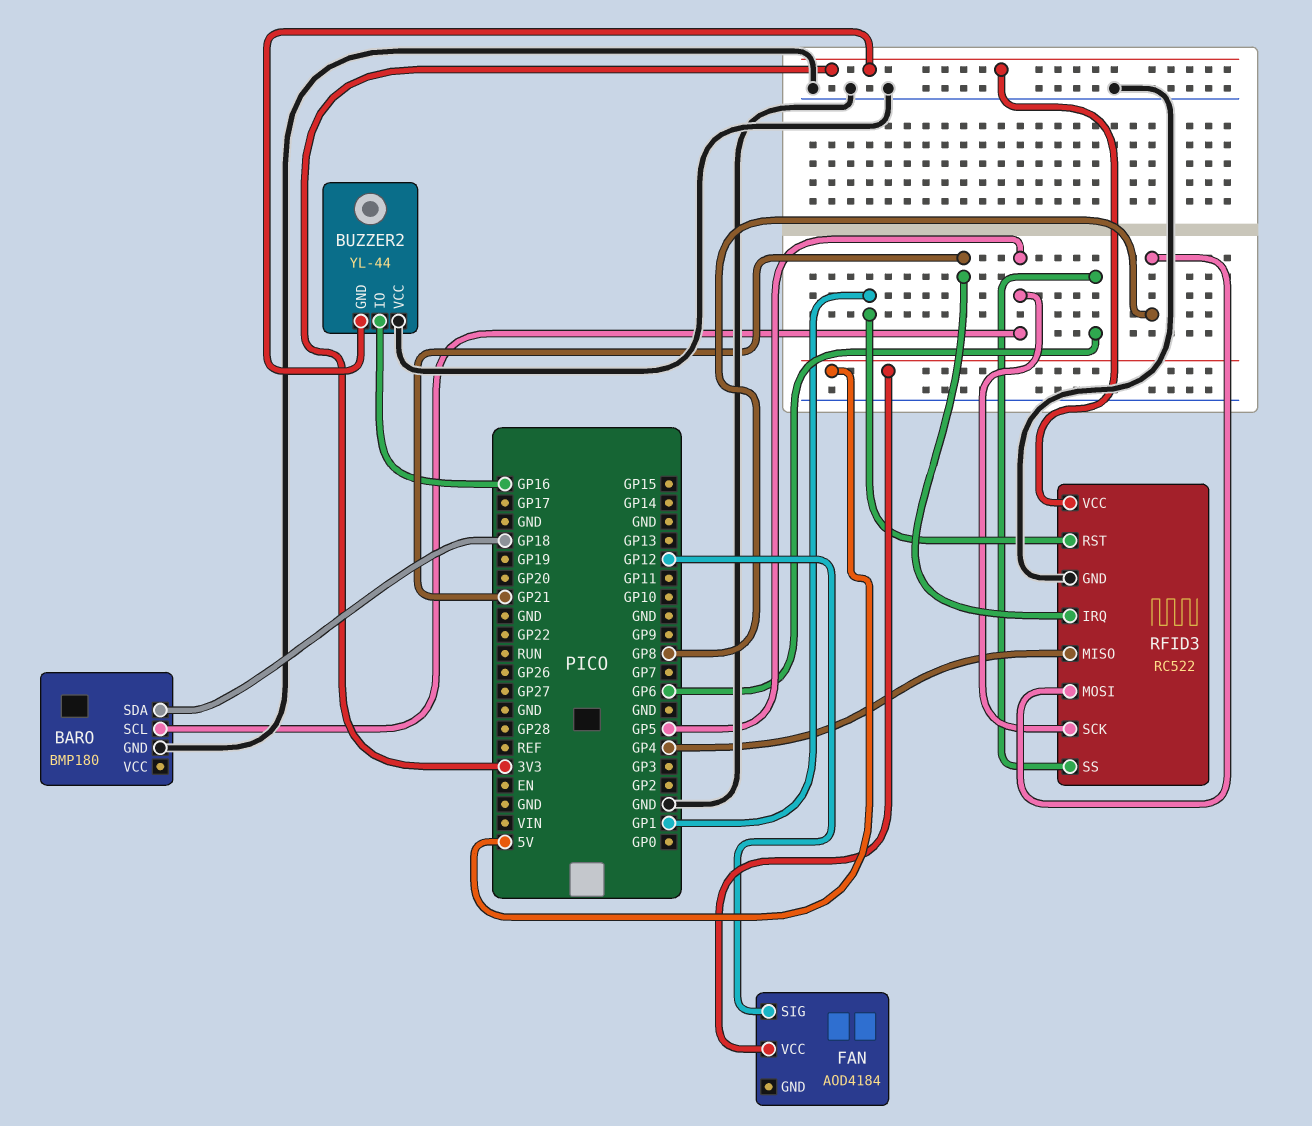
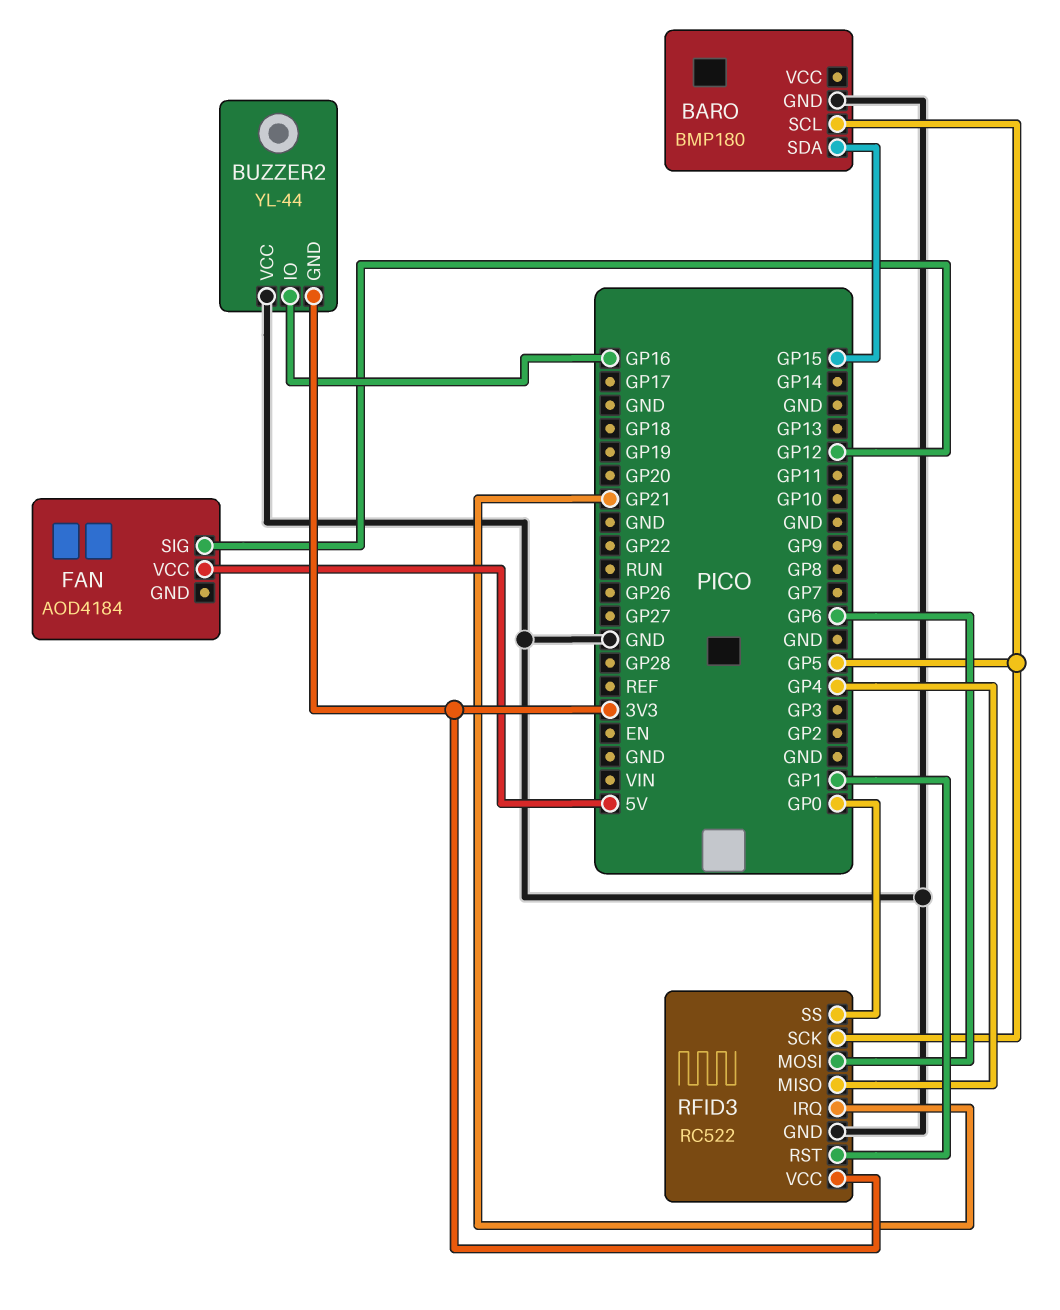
BARO pin SDA: GP18 -> GP15
RFID3 pin MOSI: GP8 -> GP6
RFID3 pin SS: GP6 -> GP0

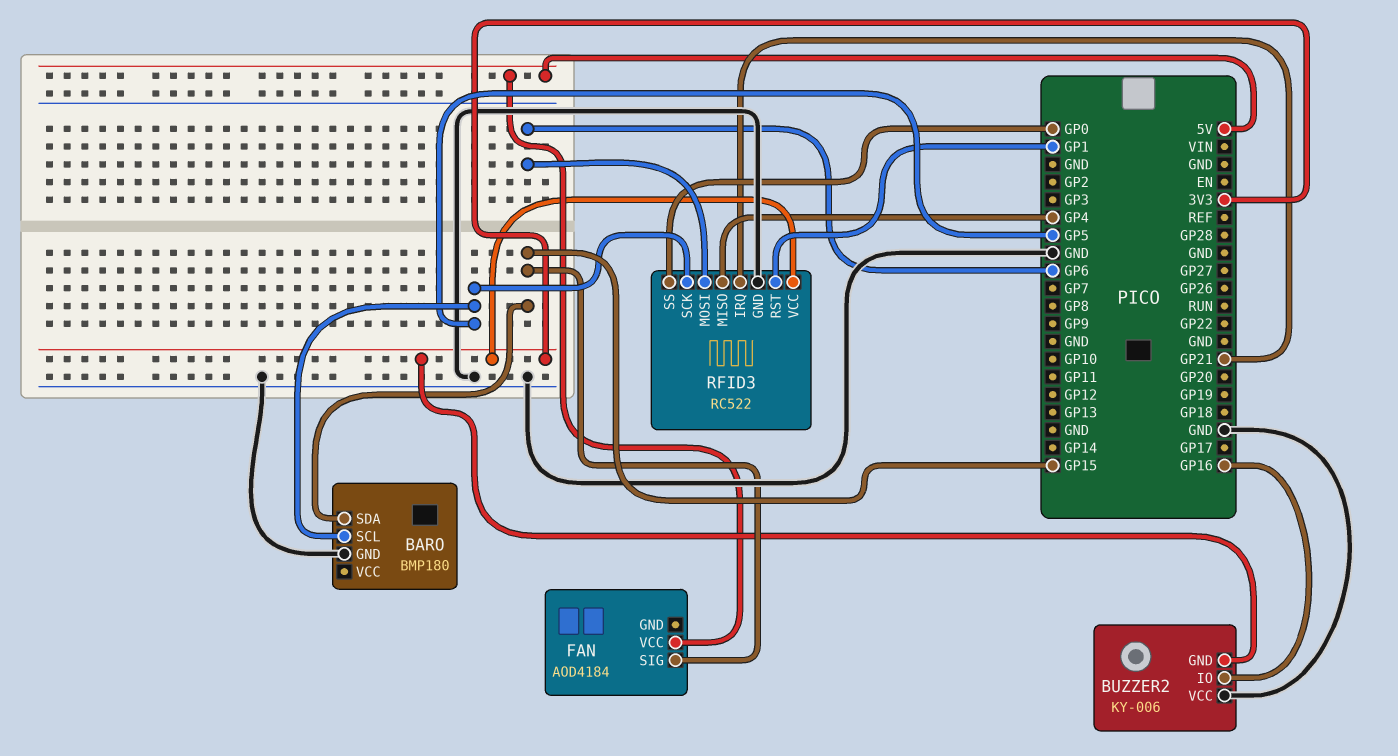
BUZZER2: YL-44 -> KY-006
FAN pin SIG: GP12 -> GP15

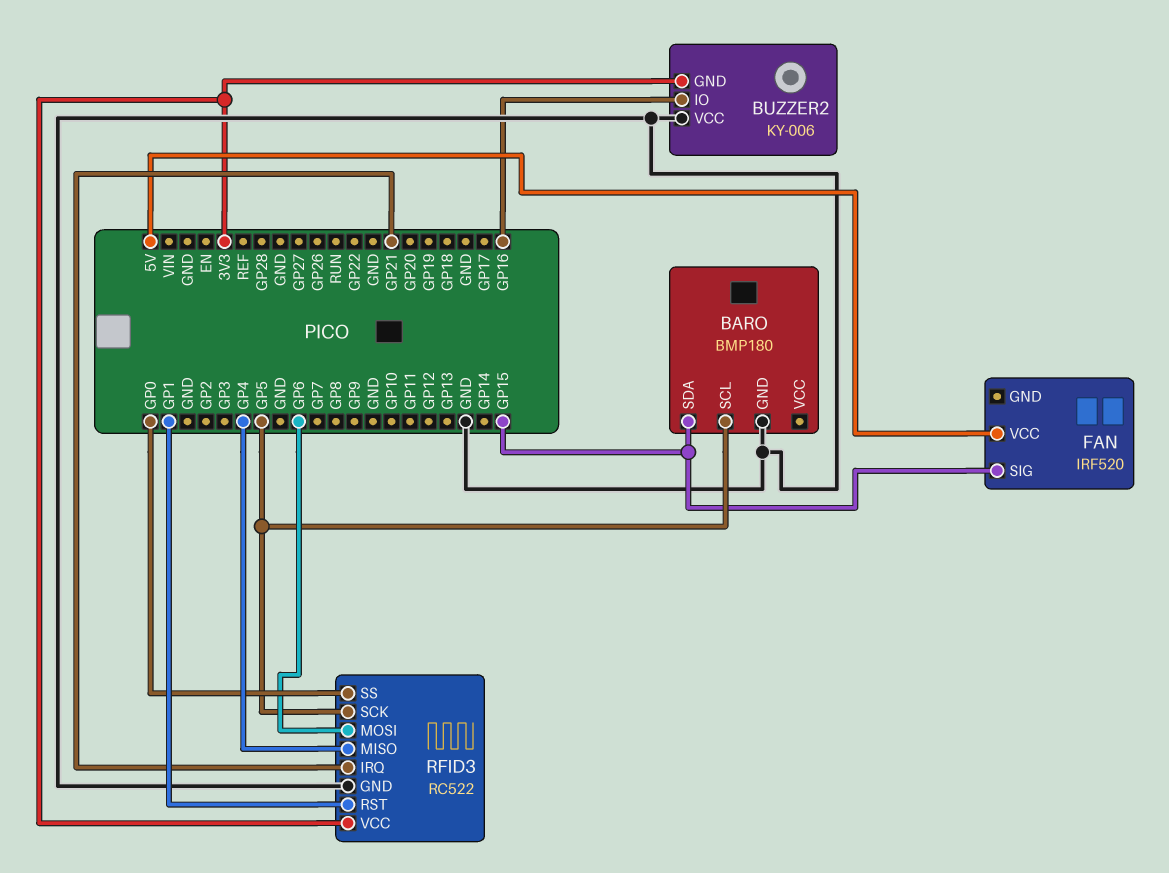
FAN: AOD4184 -> IRF520

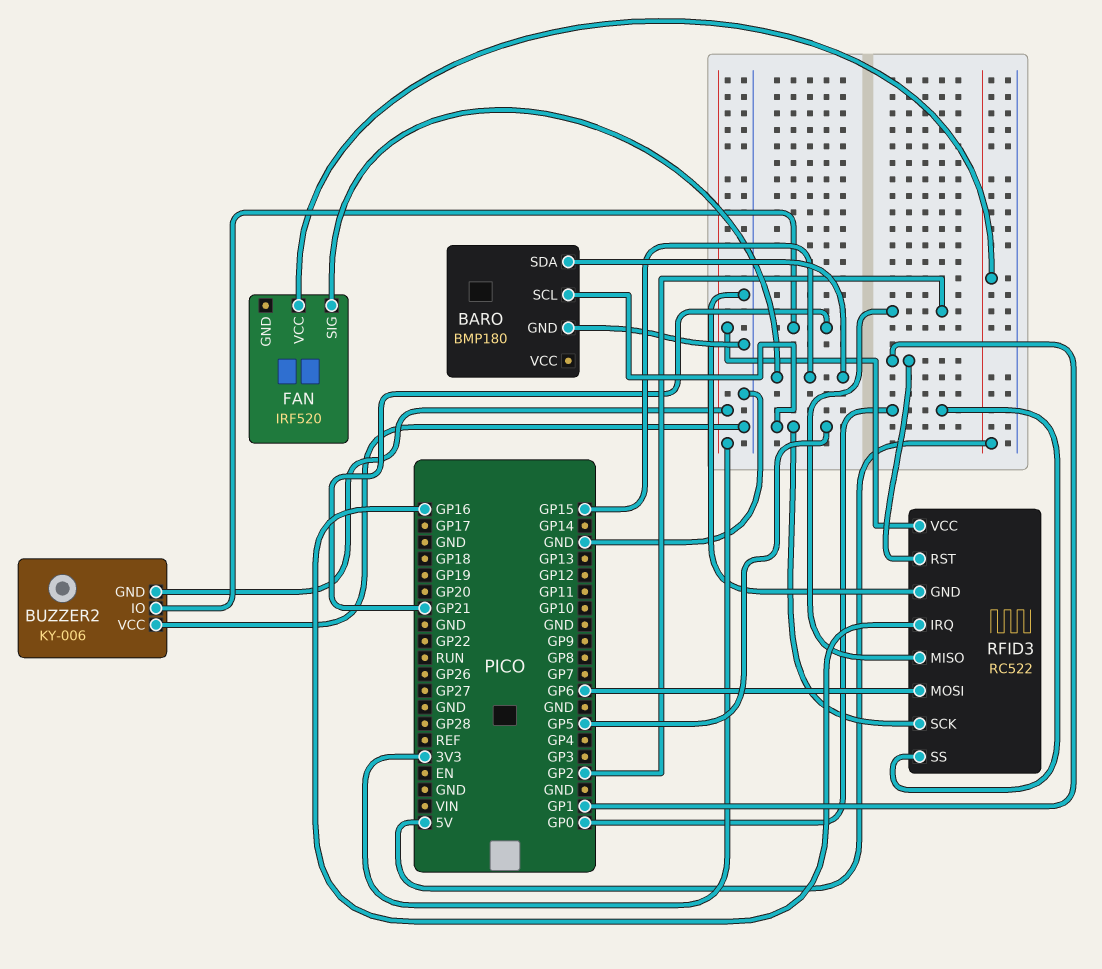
BUZZER2 pin IO: GP16 -> GP21
RFID3 pin IRQ: GP21 -> GP16
RFID3 pin MISO: GP4 -> GP2

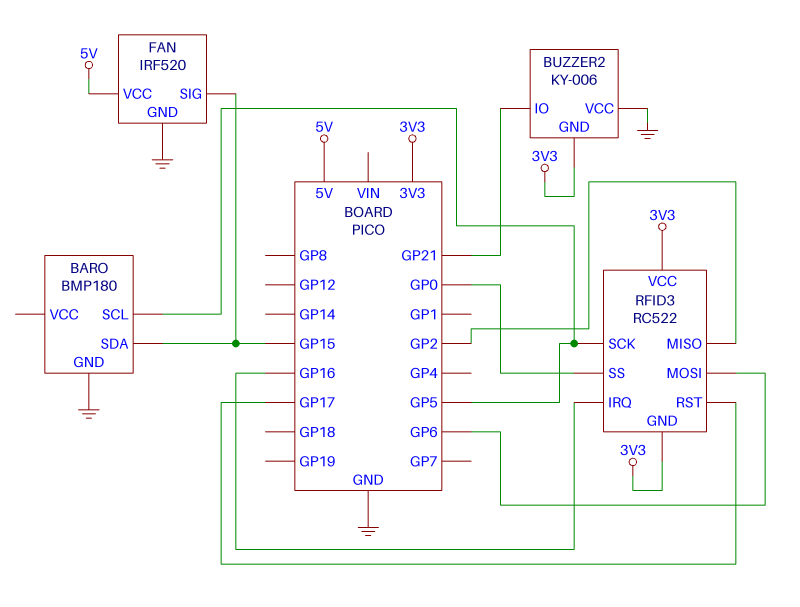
FAN pin GND: none -> GND
RFID3 pin GND: GND -> 3V3
RFID3 pin RST: GP1 -> GP17

